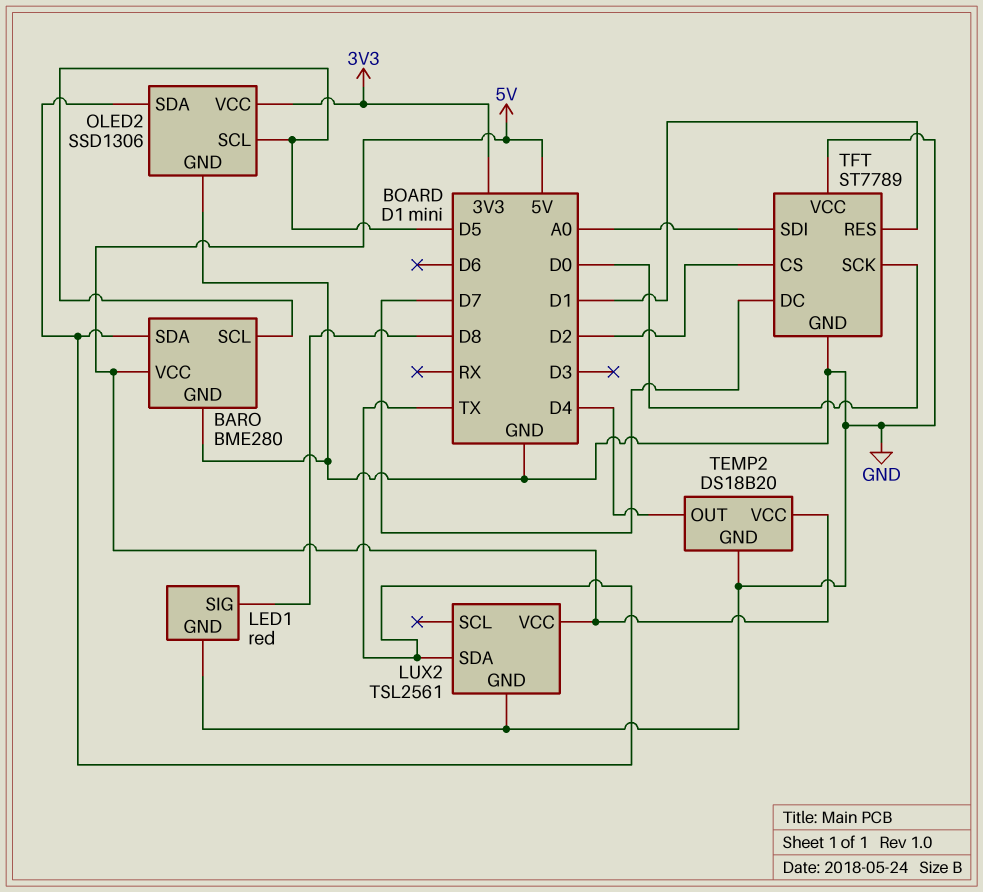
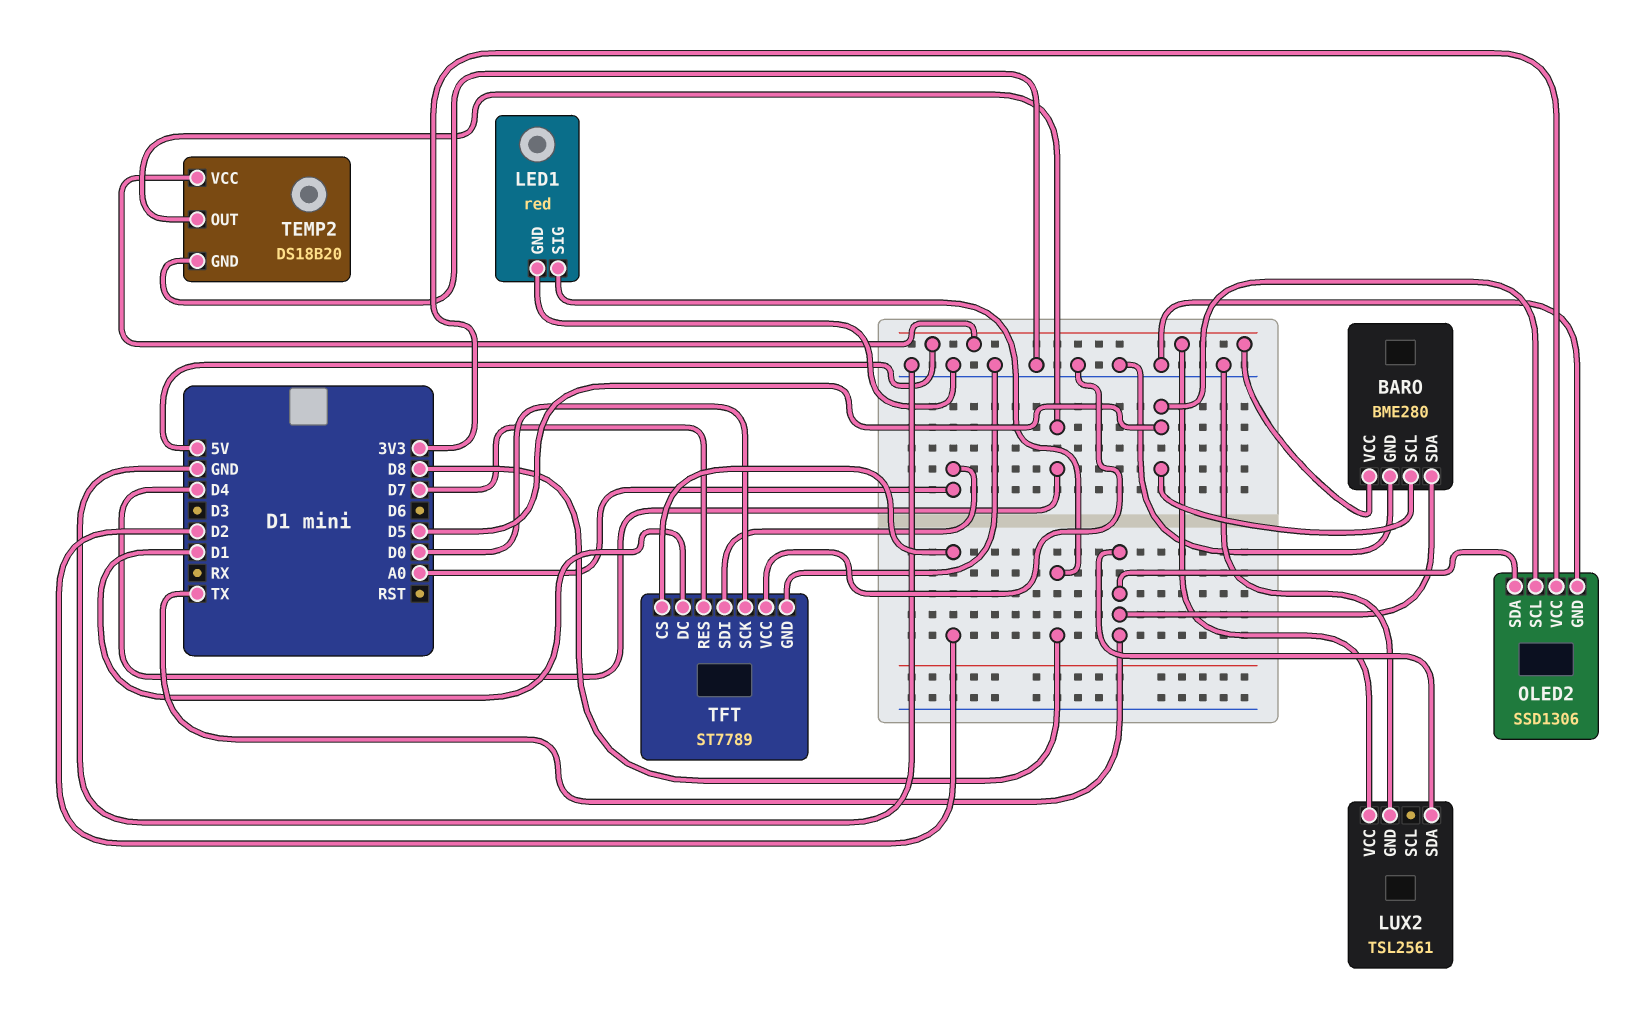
TFT pin DC: D7 -> D1
TFT pin RES: D1 -> D7

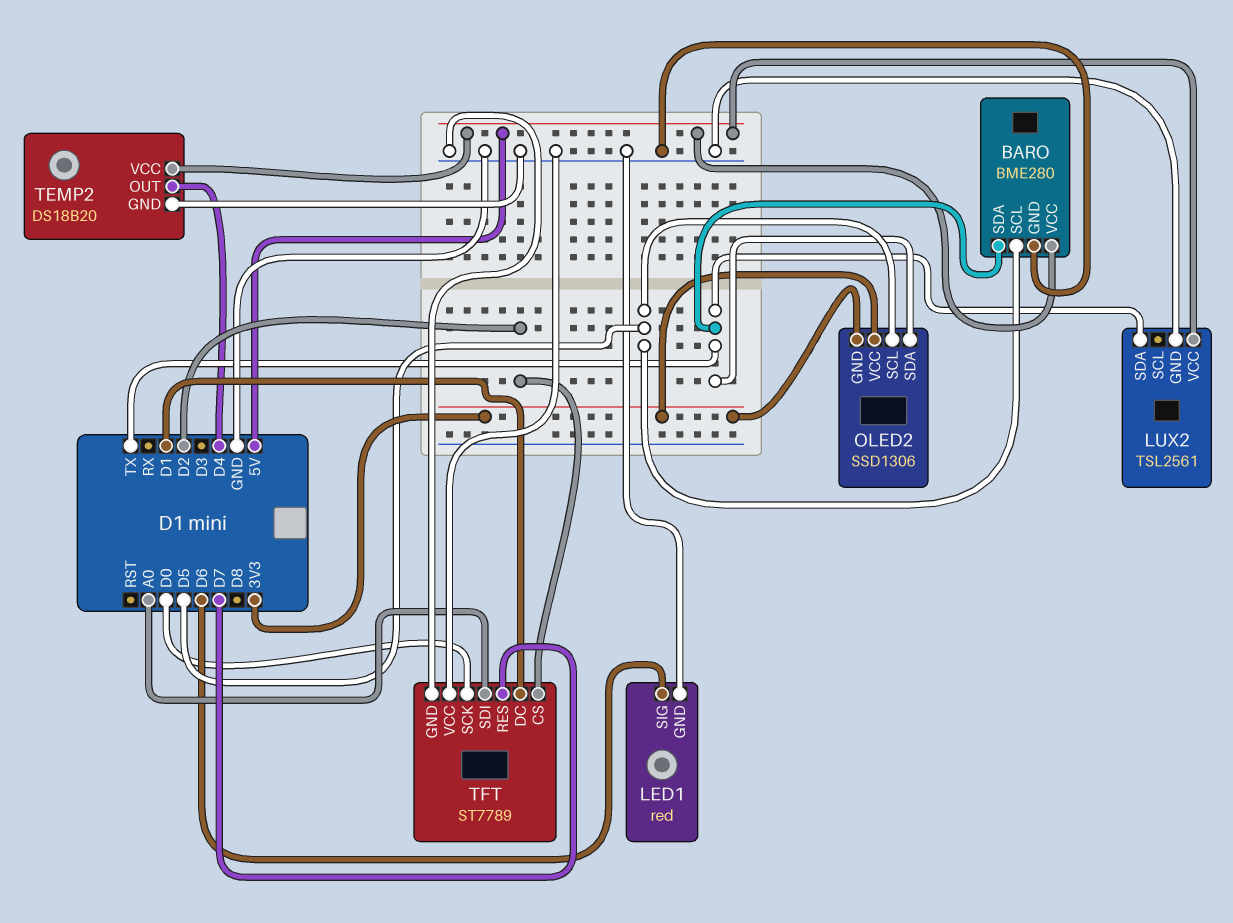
LED1 pin SIG: D8 -> D6
OLED2 pin GND: GND -> 3V3

